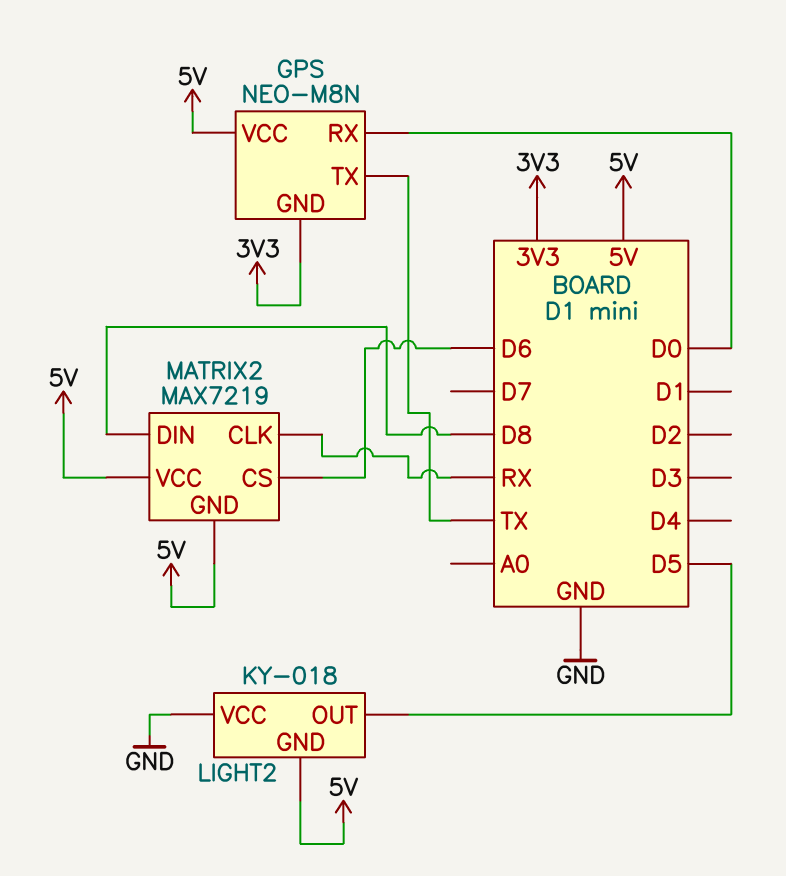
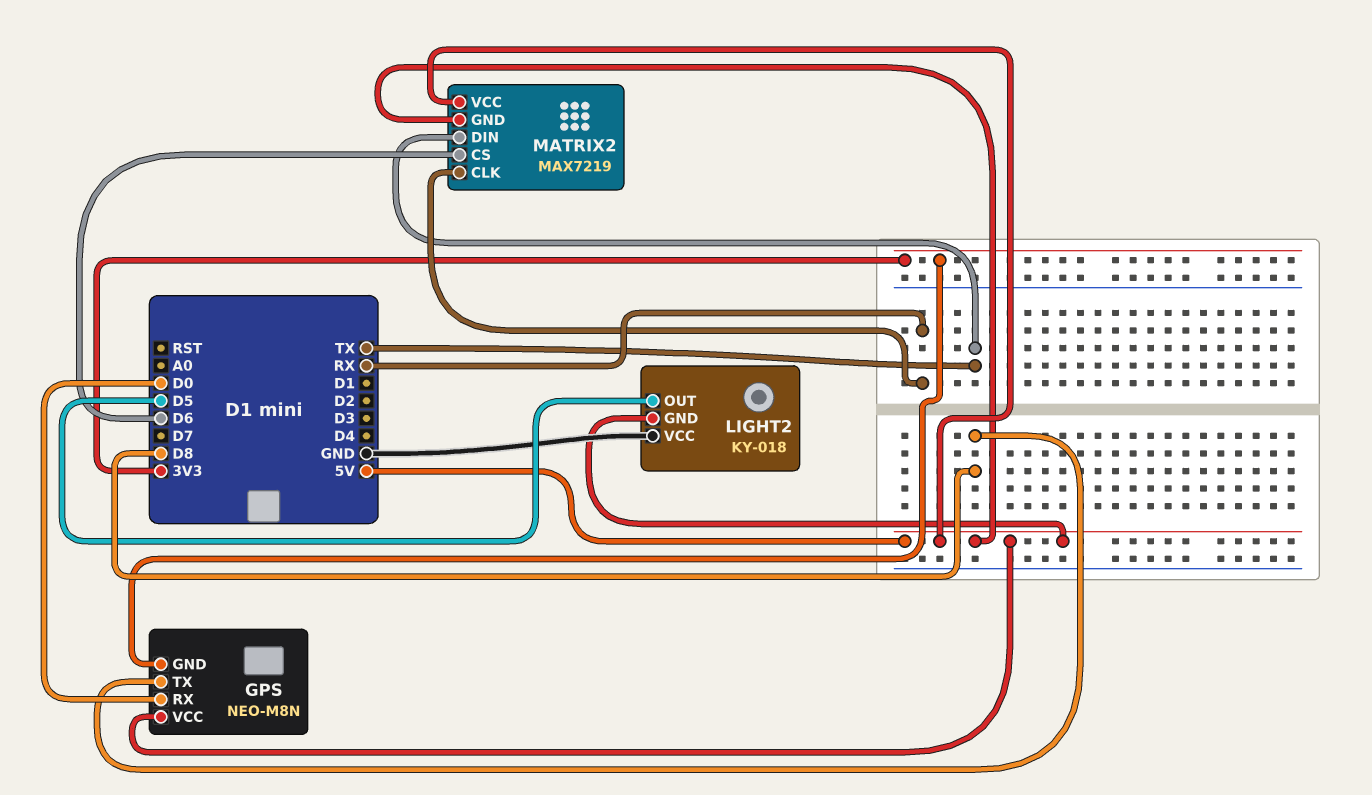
GPS pin TX: TX -> D8
MATRIX2 pin DIN: D8 -> TX

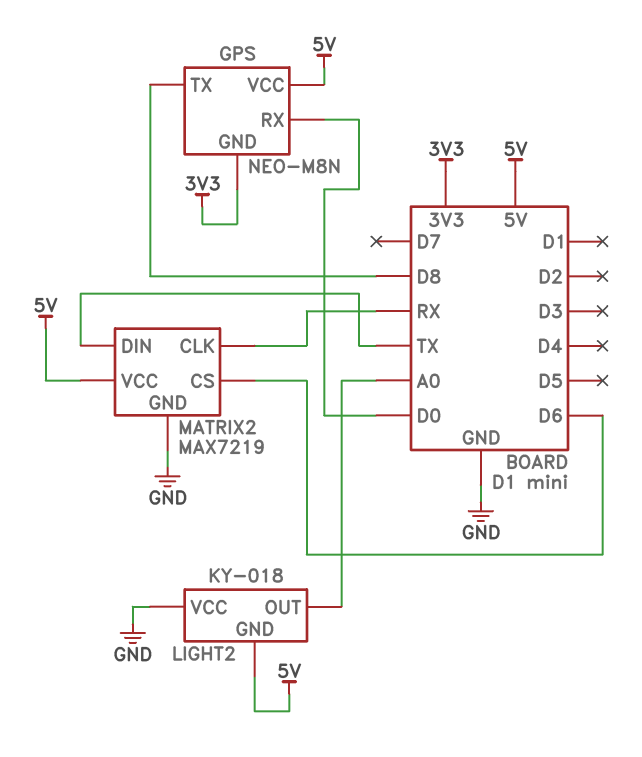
LIGHT2 pin OUT: D5 -> A0
MATRIX2 pin GND: 5V -> GND

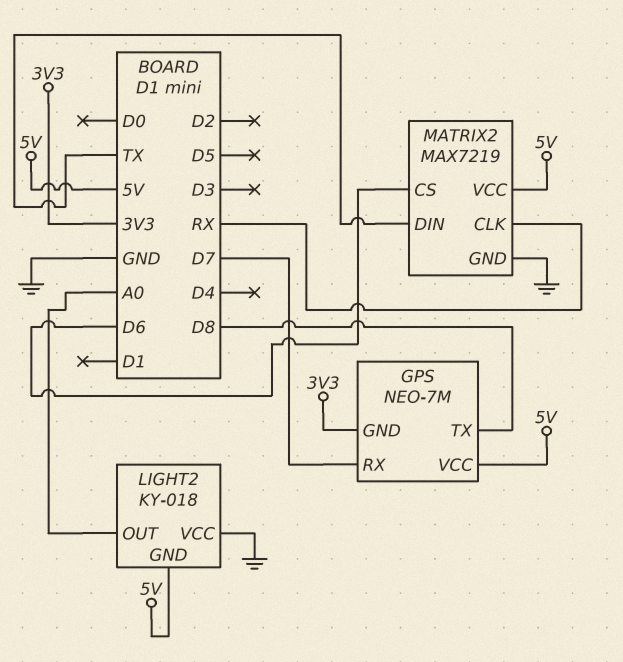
GPS: NEO-M8N -> NEO-7M
GPS pin RX: D0 -> D7

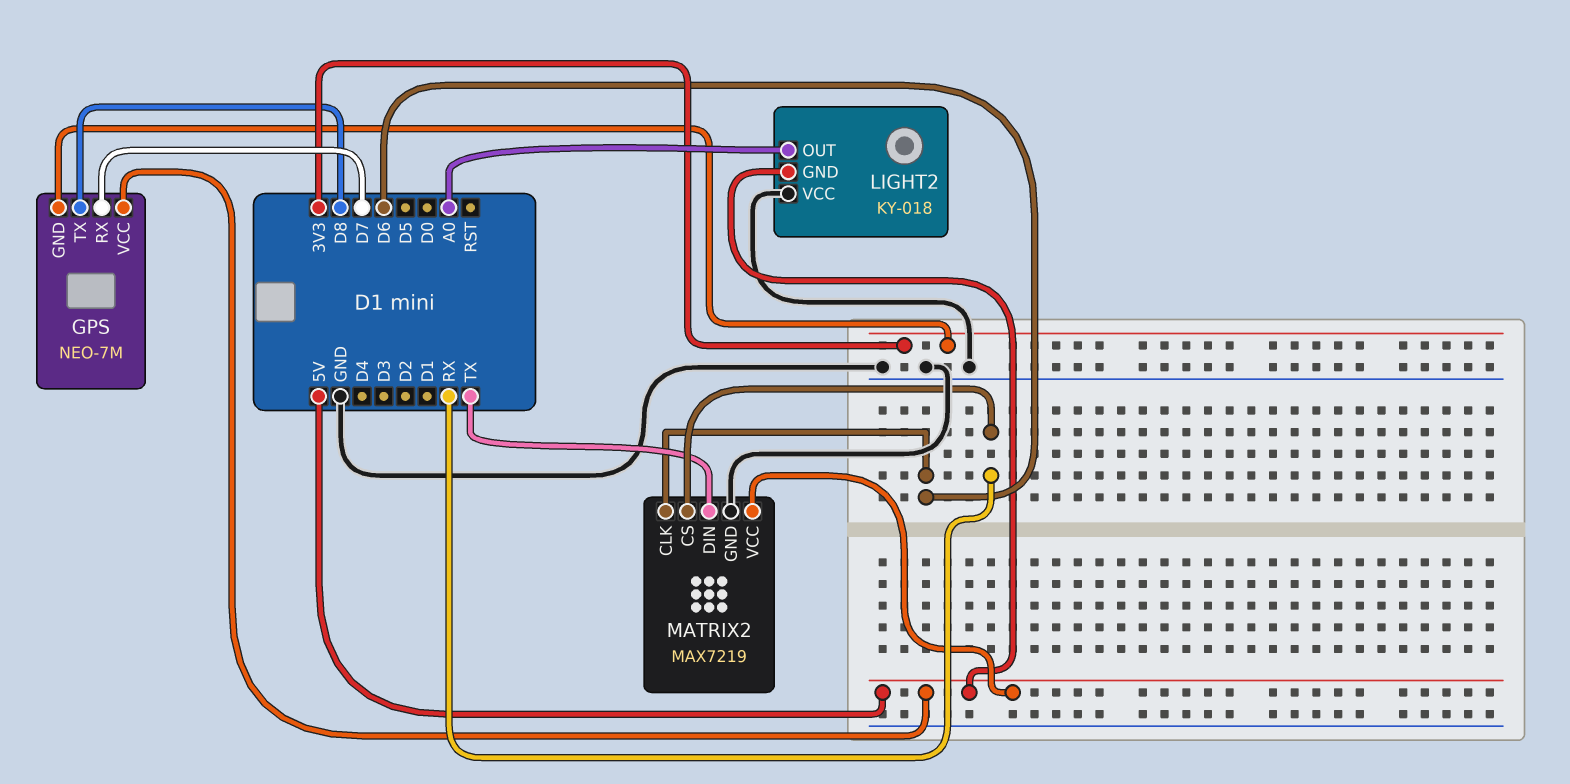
MATRIX2 pin CLK: RX -> D6
MATRIX2 pin CS: D6 -> RX

